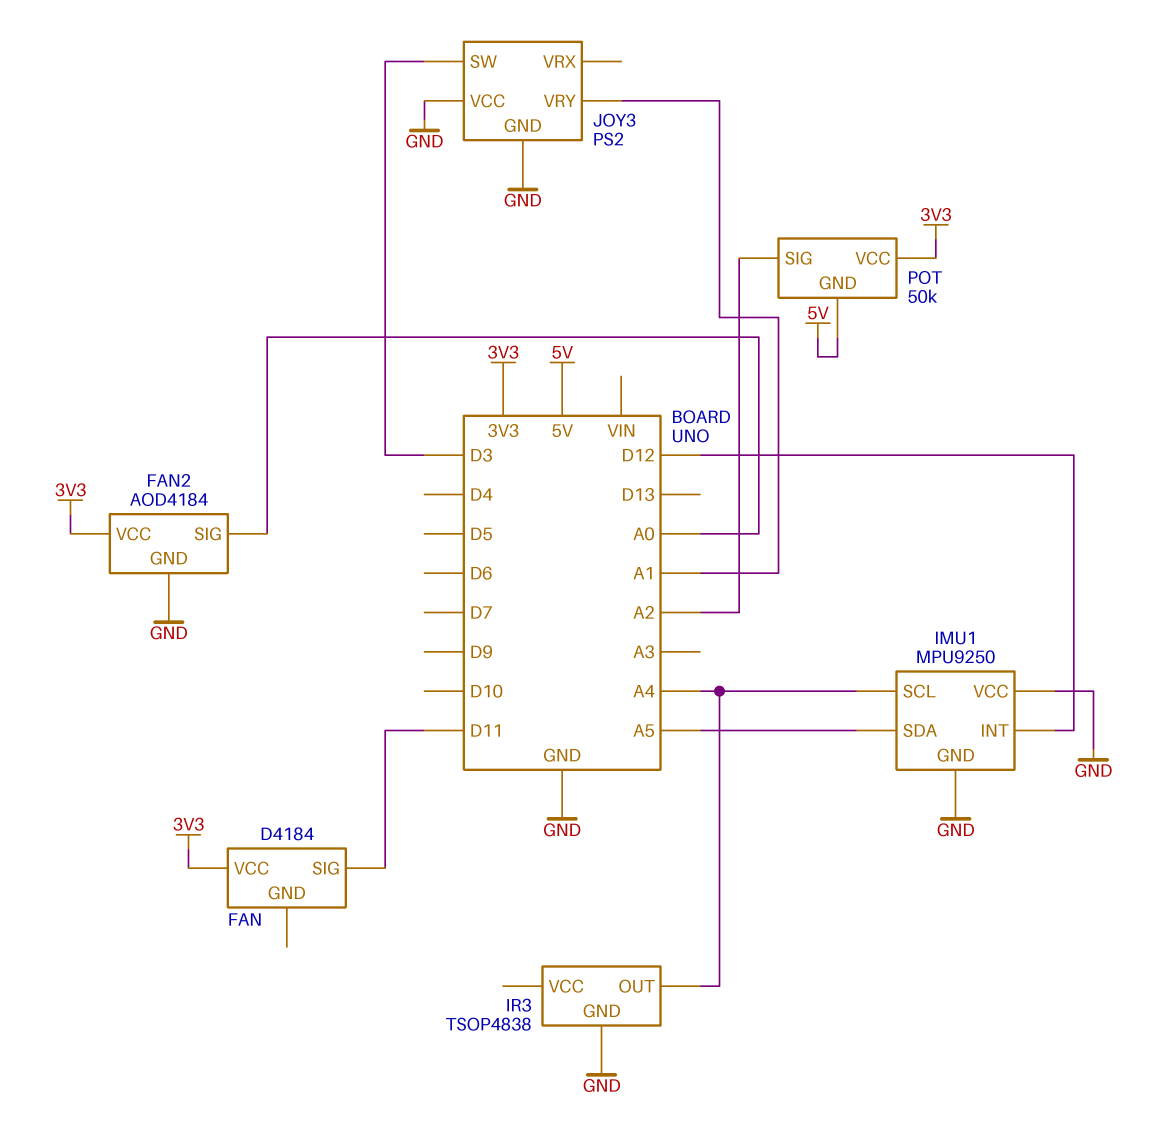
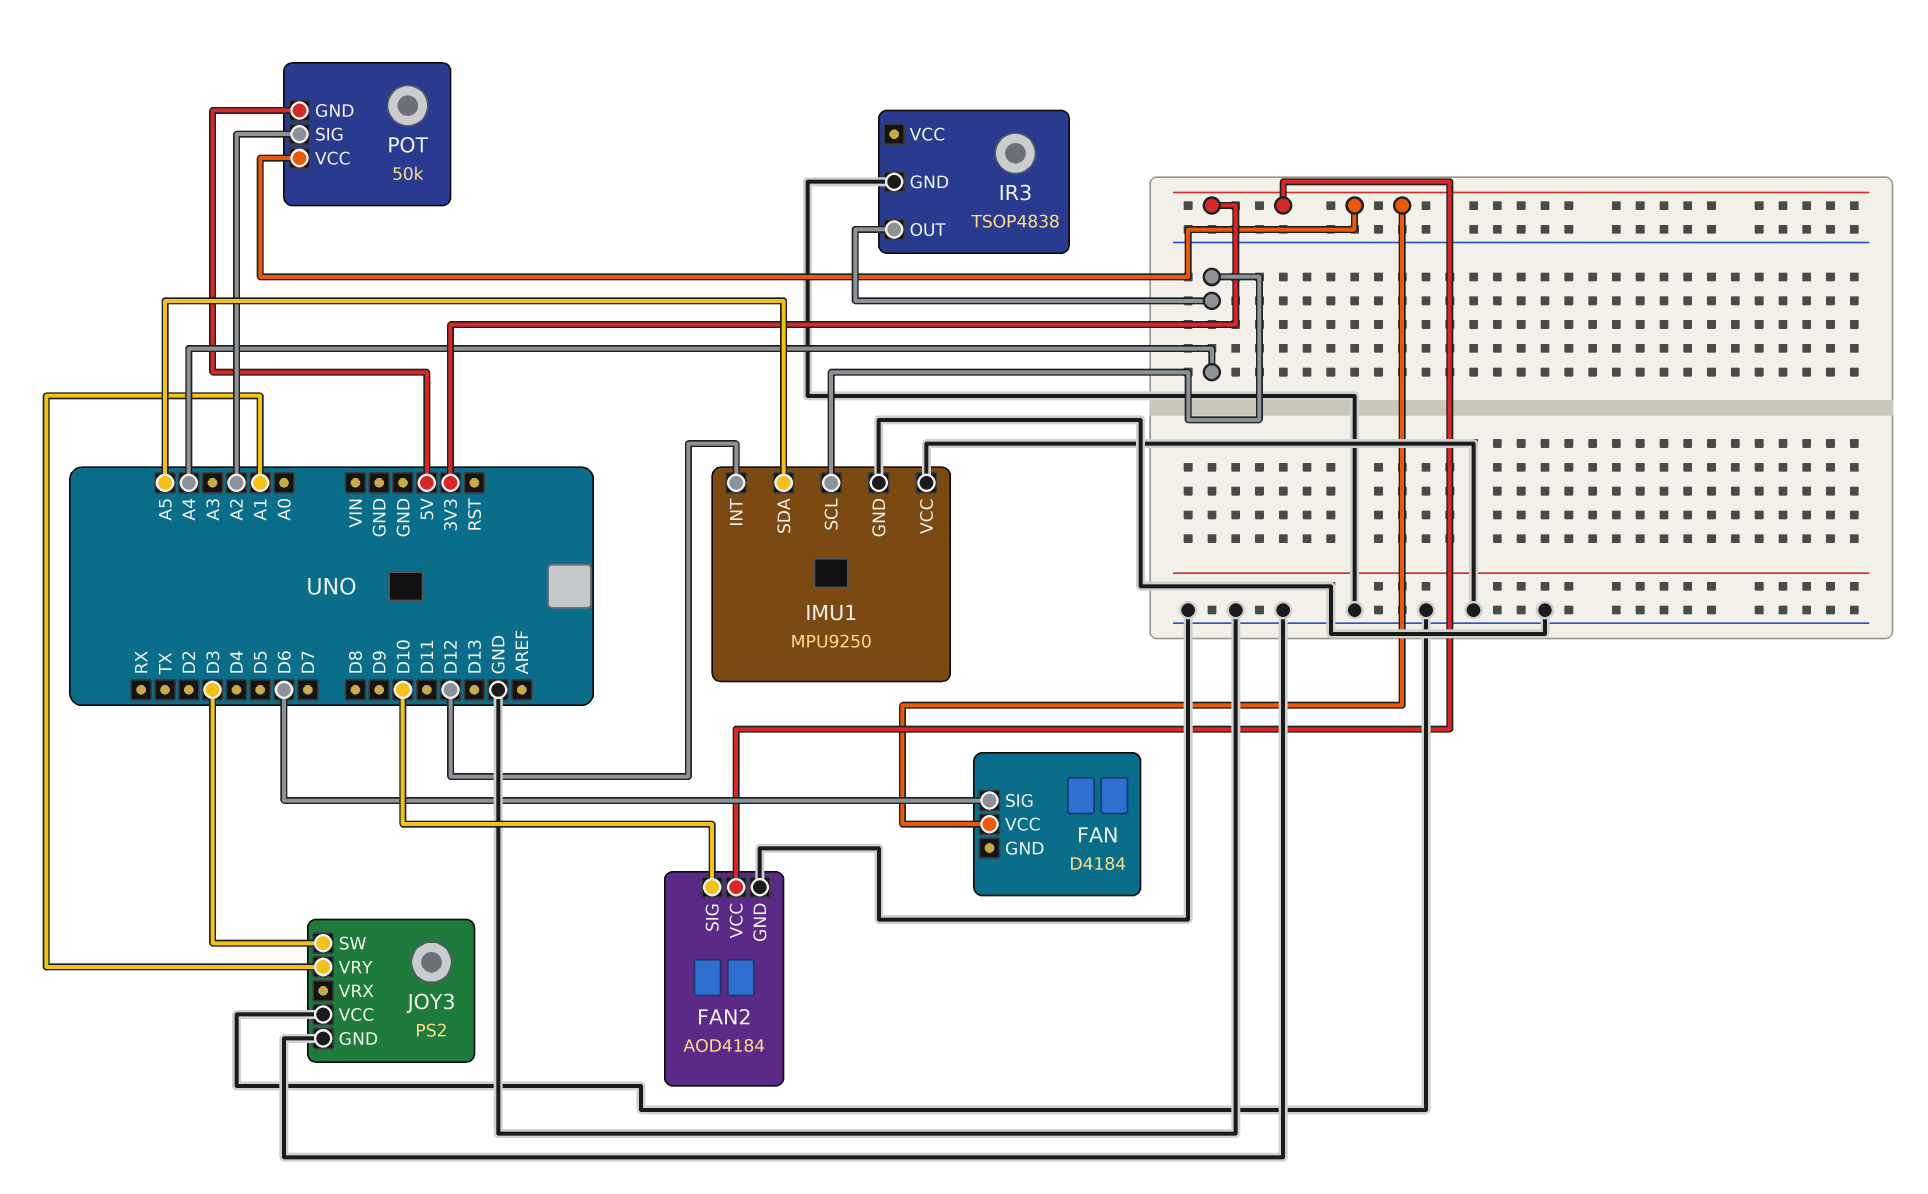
FAN pin SIG: D11 -> D6
FAN2 pin SIG: A0 -> D10

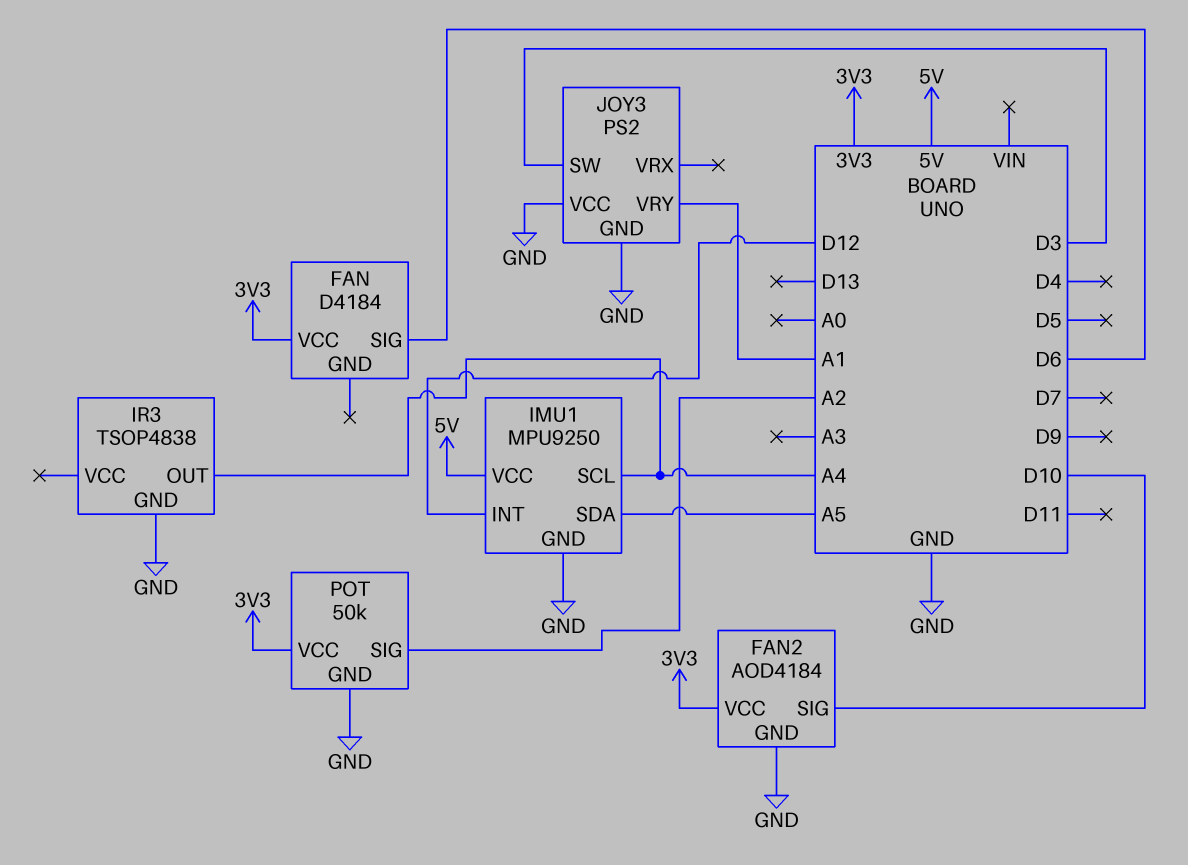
IMU1 pin VCC: GND -> 5V
POT pin GND: 5V -> GND

